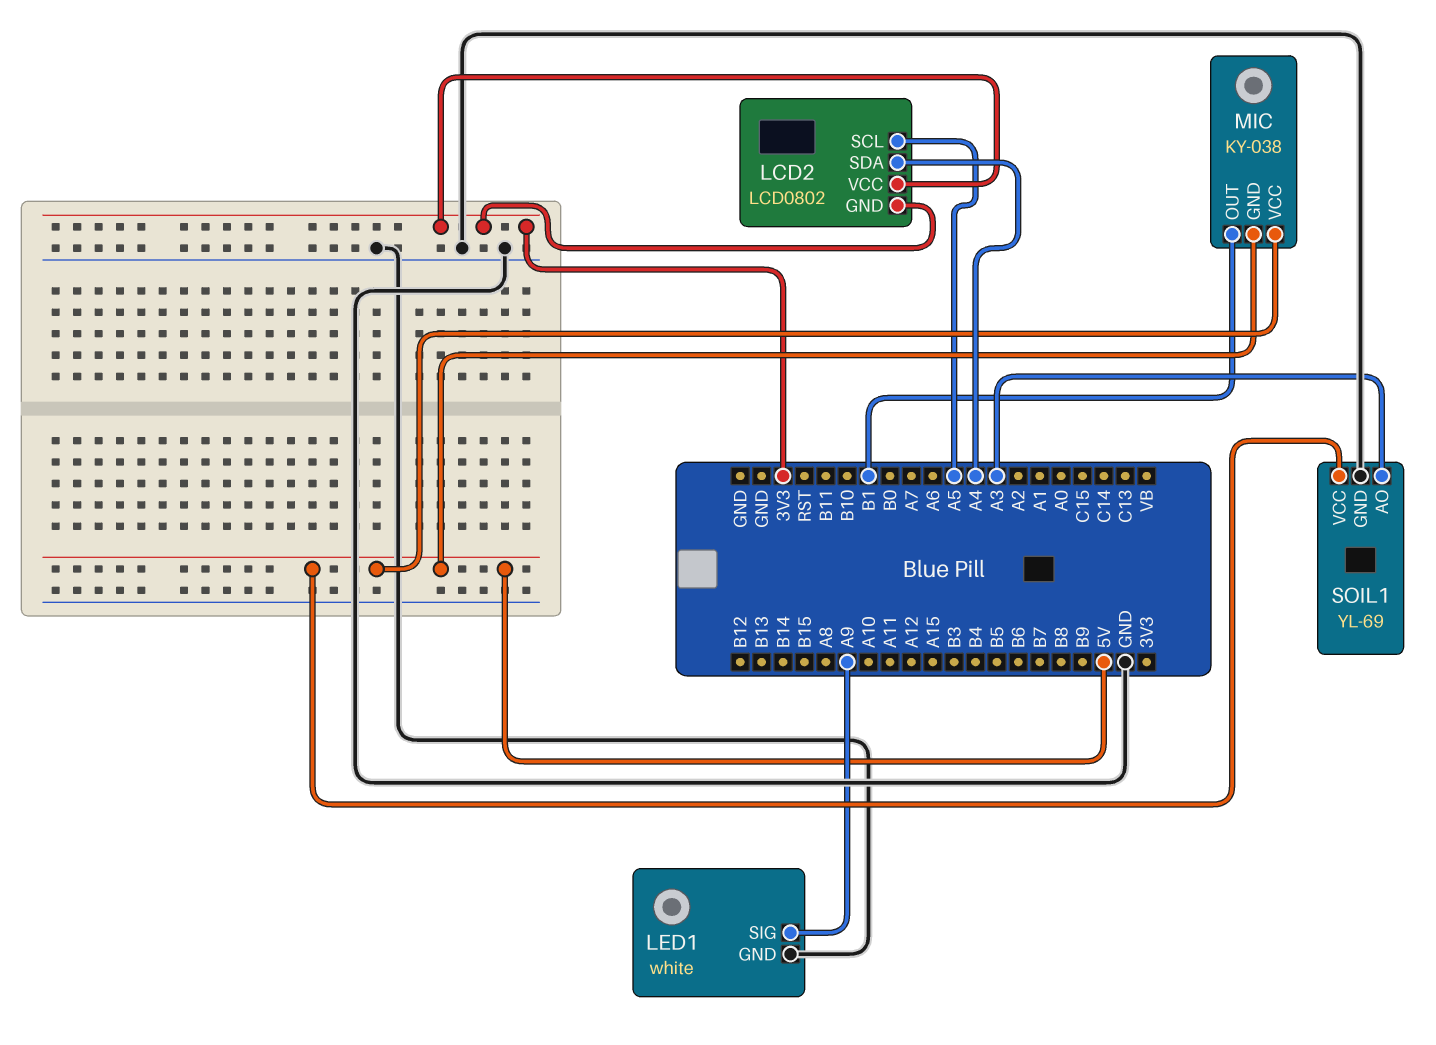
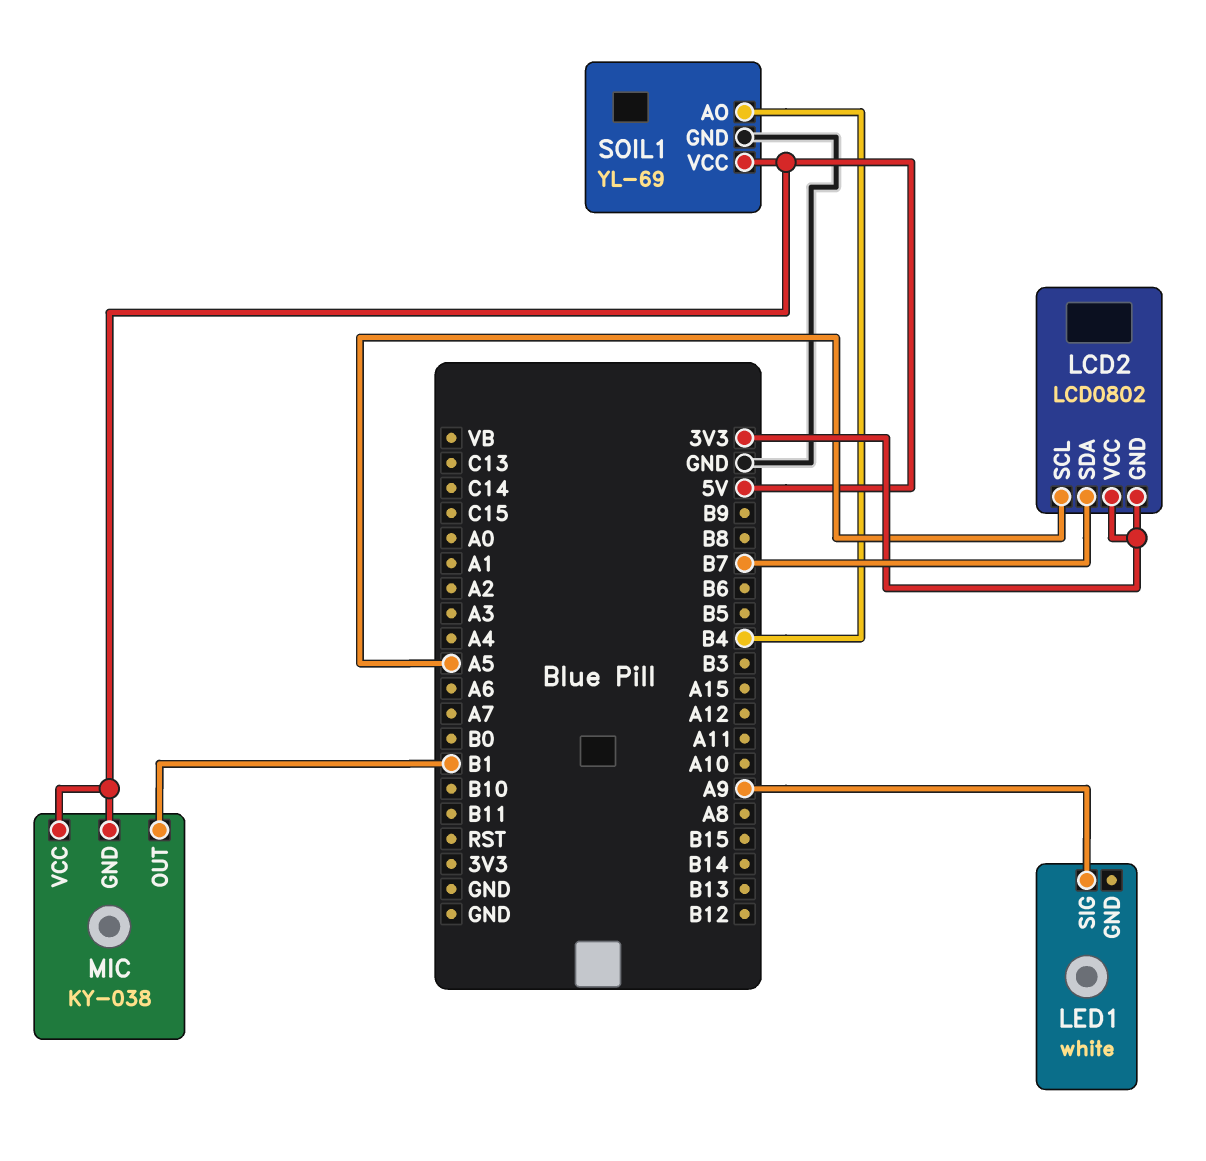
LCD2 pin SDA: A4 -> B7
LED1 pin GND: GND -> none
SOIL1 pin AO: A3 -> B4

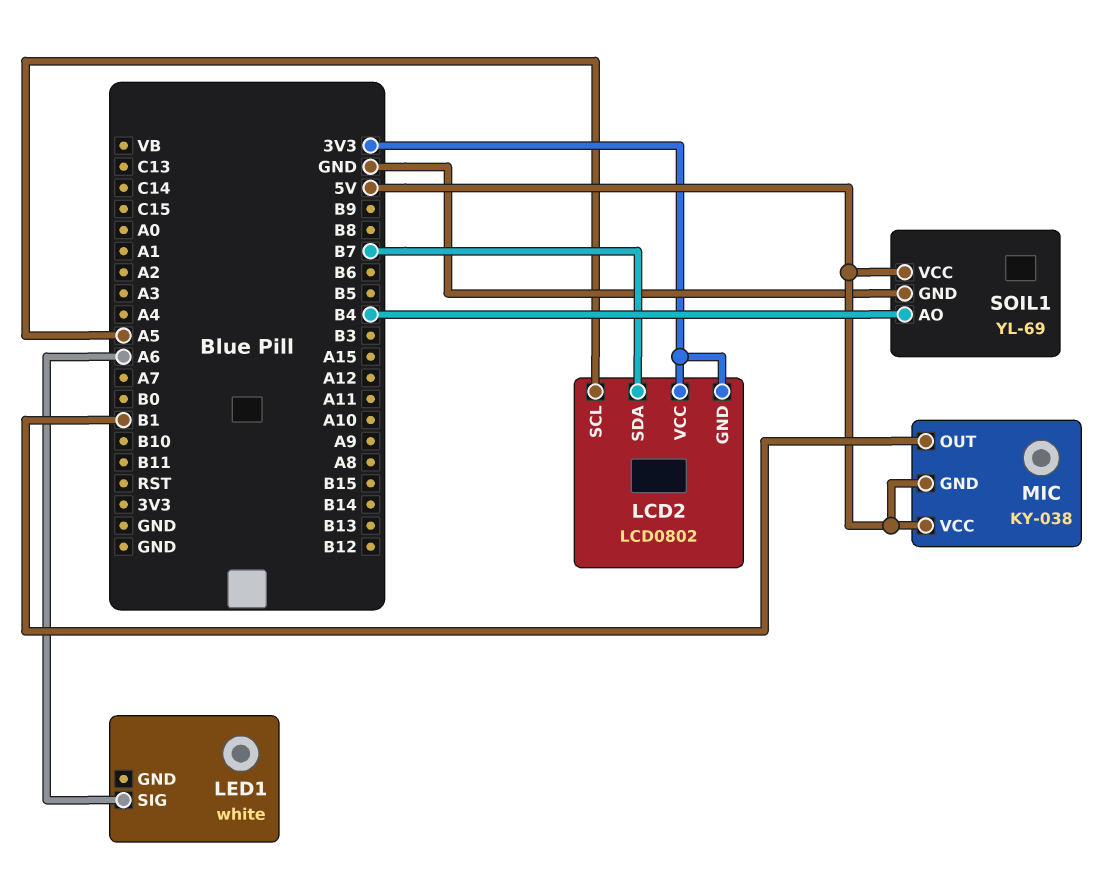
LED1 pin SIG: A9 -> A6

